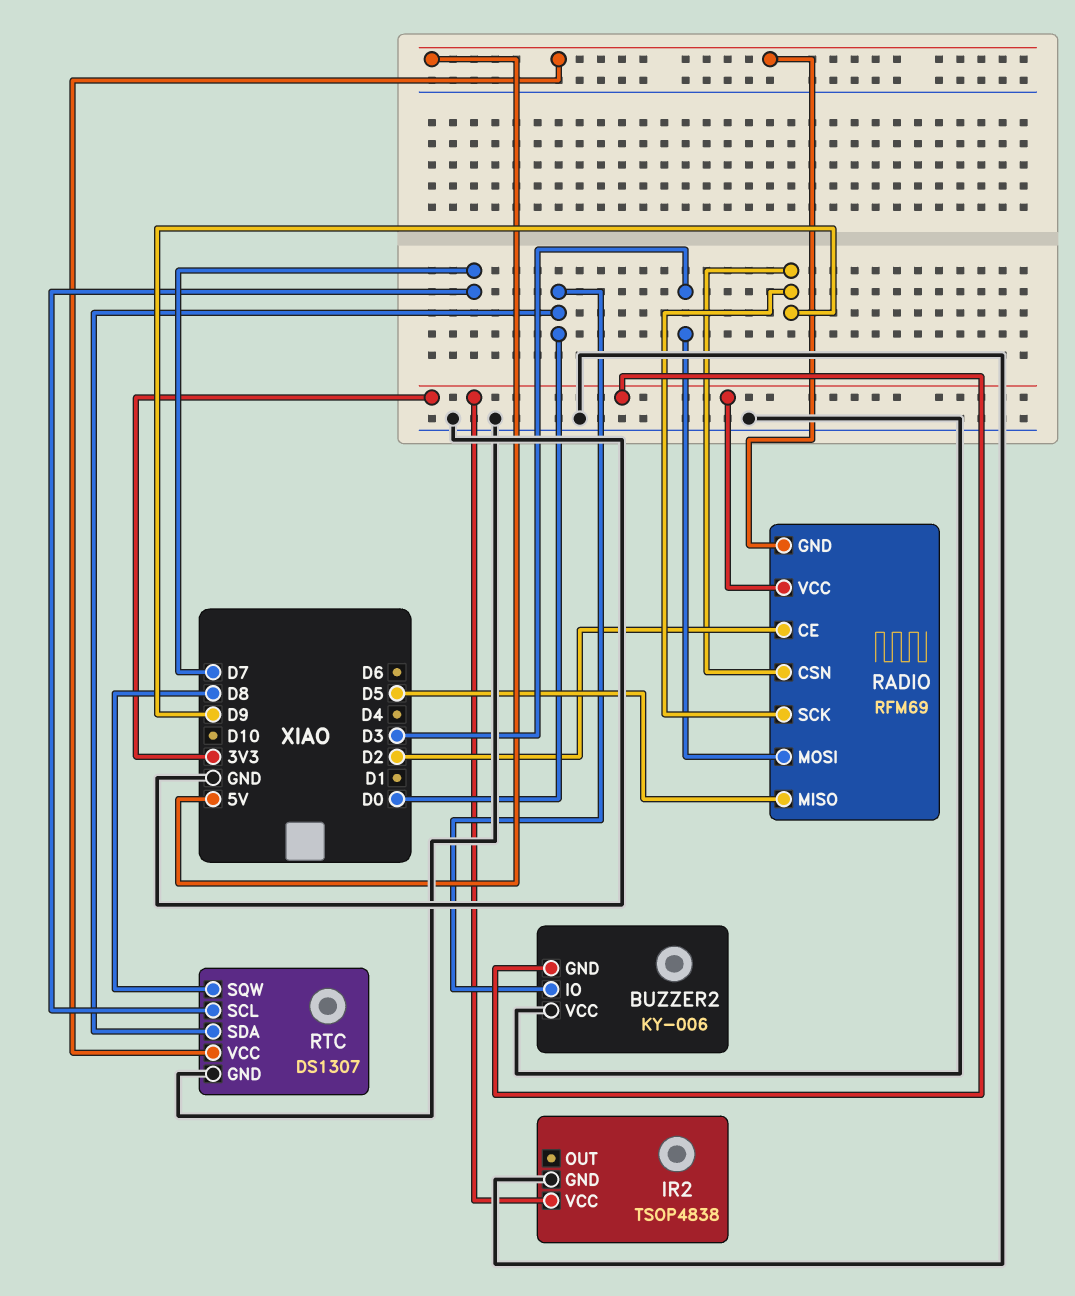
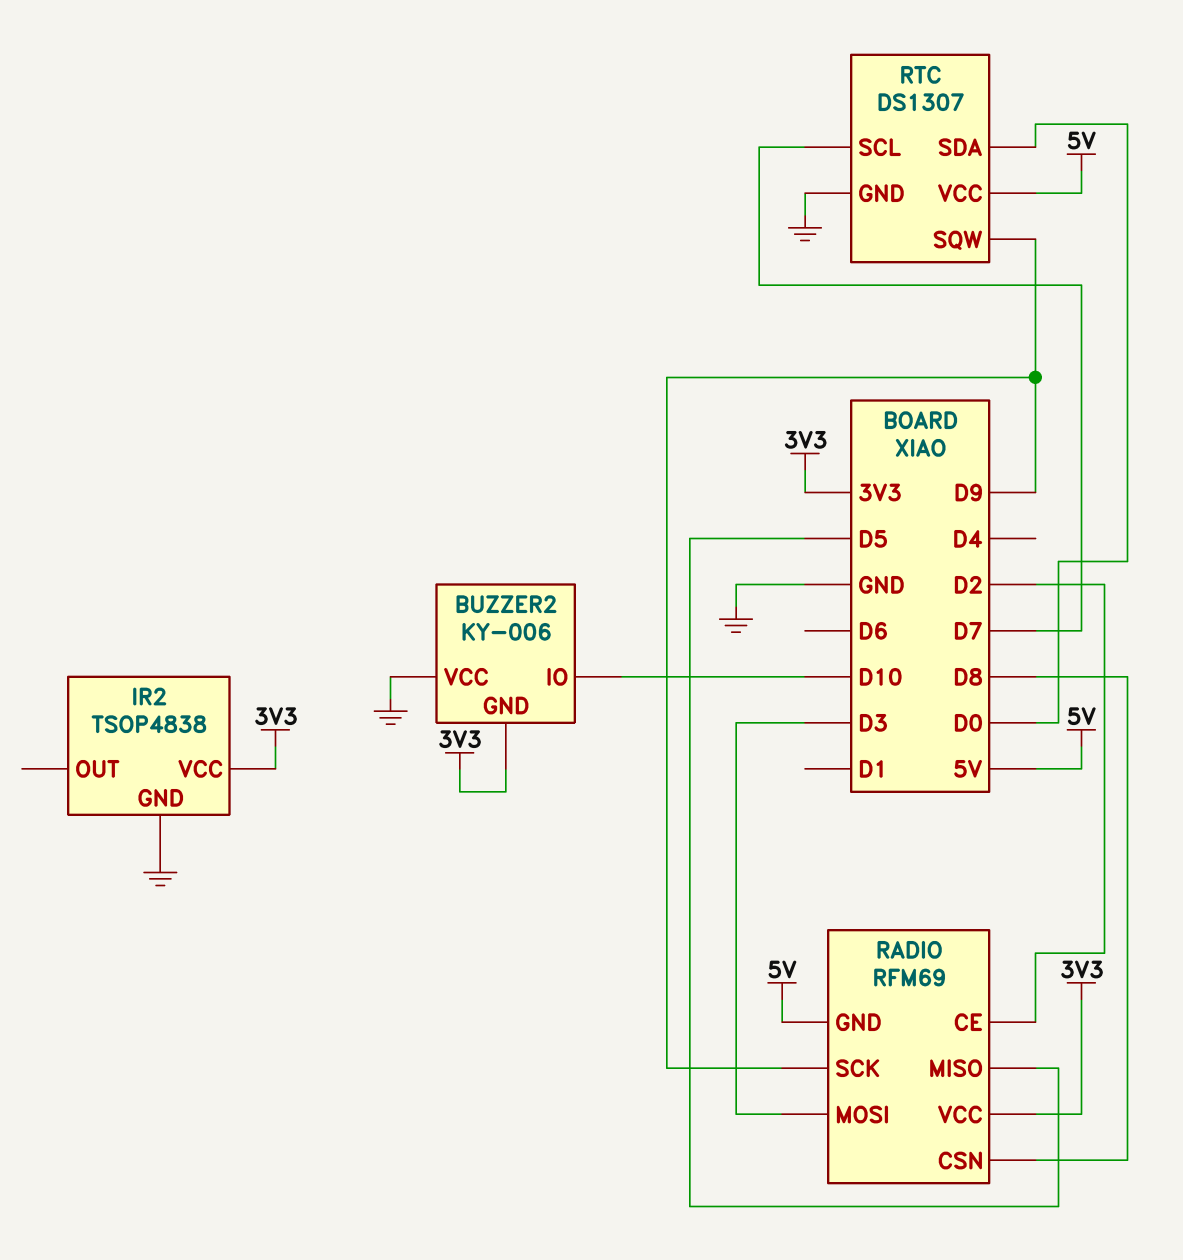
BUZZER2 pin IO: D0 -> D10
RADIO pin CSN: D9 -> D8
RTC pin SQW: D8 -> D9

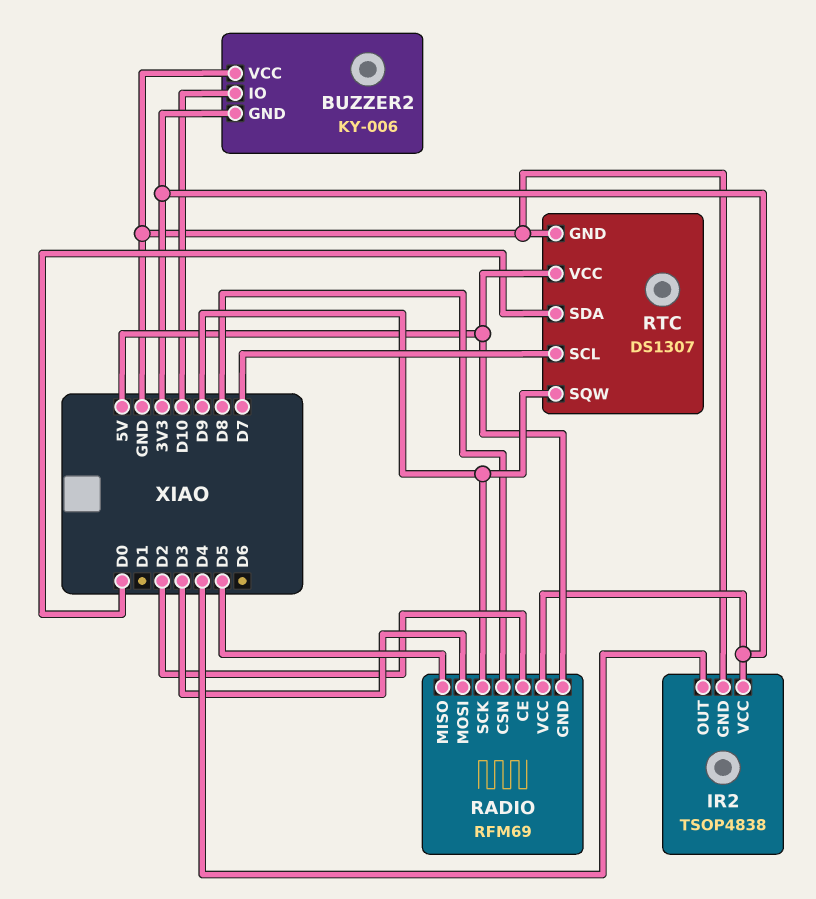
IR2 pin OUT: none -> D4

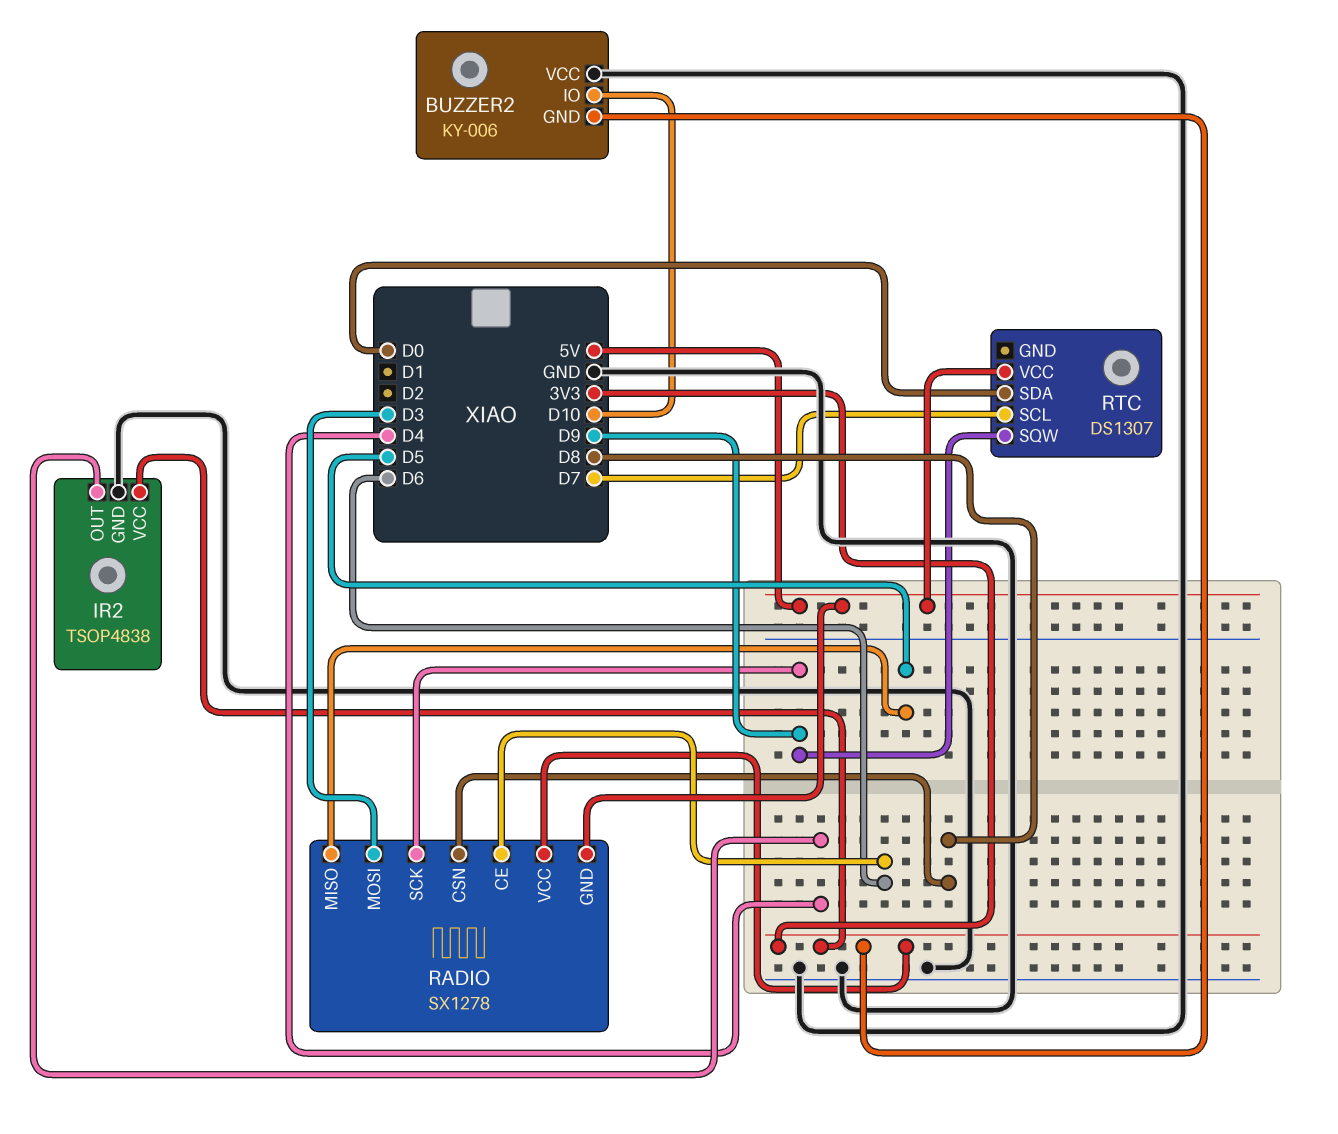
RADIO: RFM69 -> SX1278
RADIO pin CE: D2 -> D6
RTC pin GND: GND -> none

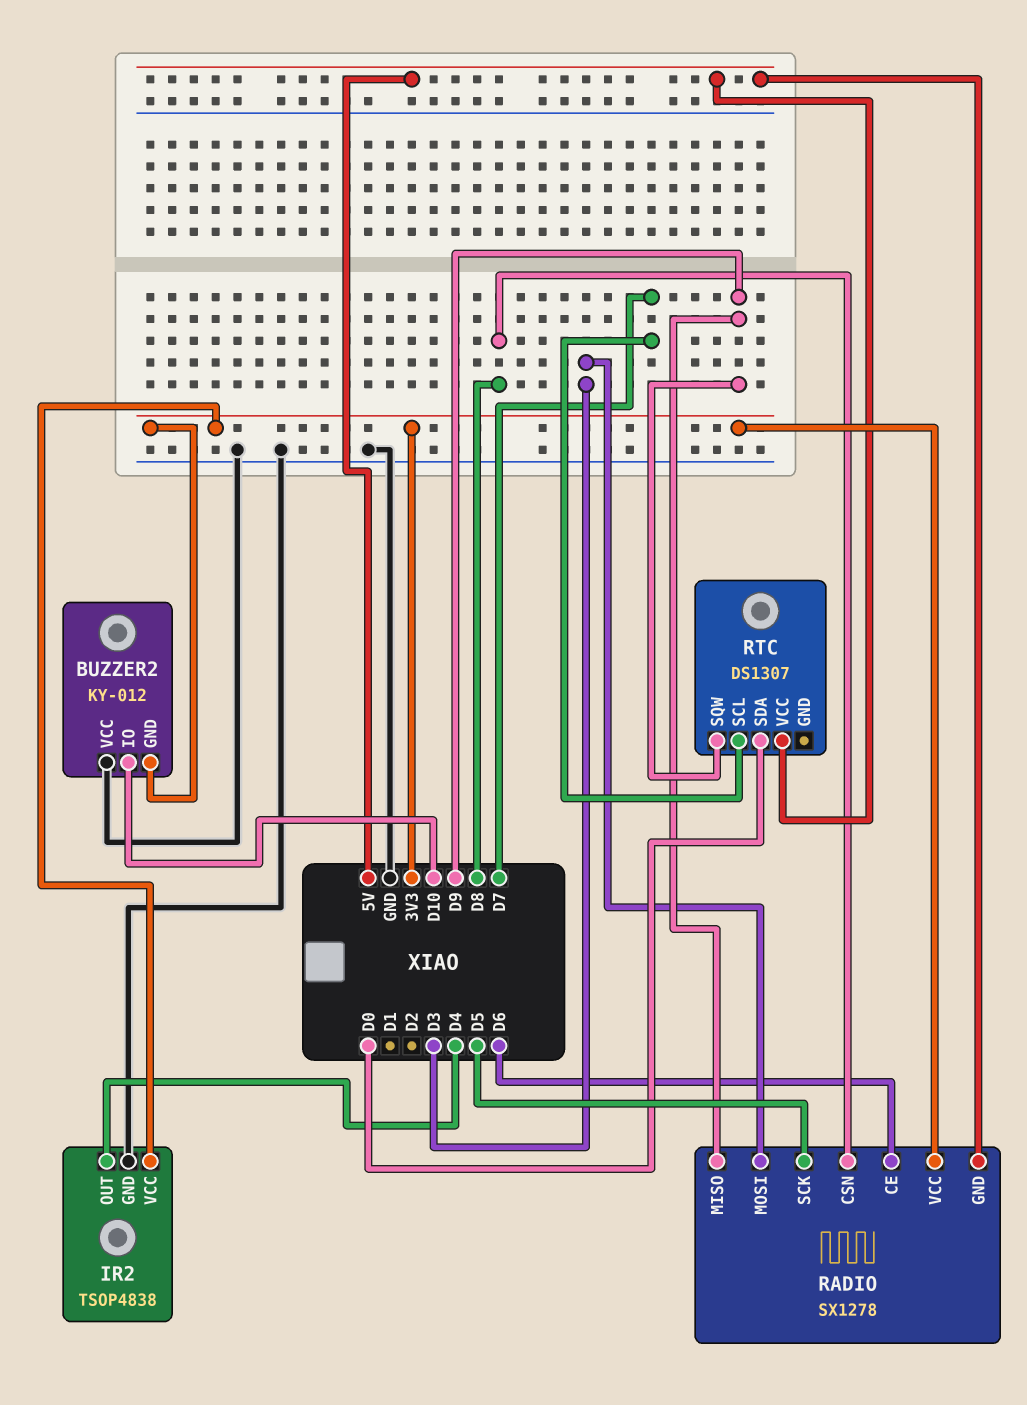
BUZZER2: KY-006 -> KY-012
RADIO pin MISO: D5 -> D9
RADIO pin SCK: D9 -> D5

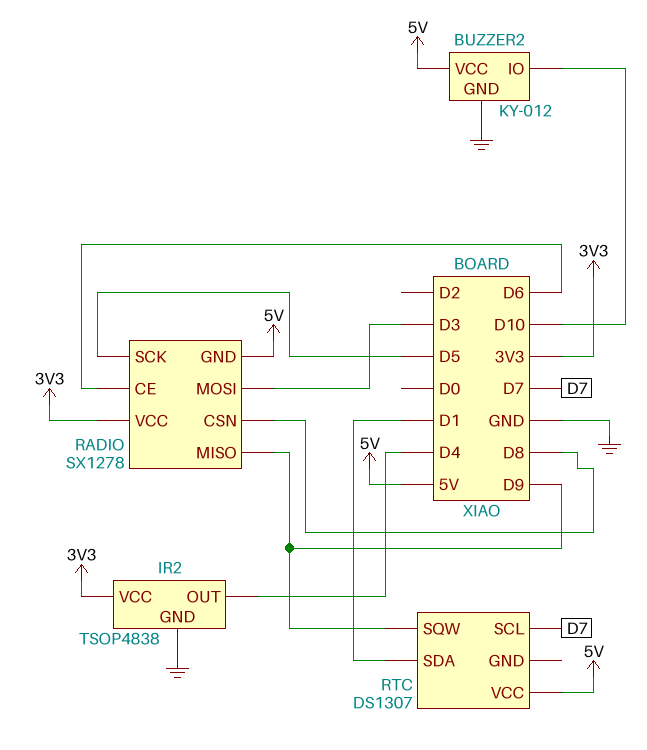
BUZZER2 pin GND: 3V3 -> GND
BUZZER2 pin VCC: GND -> 5V
RTC pin SDA: D0 -> D1

